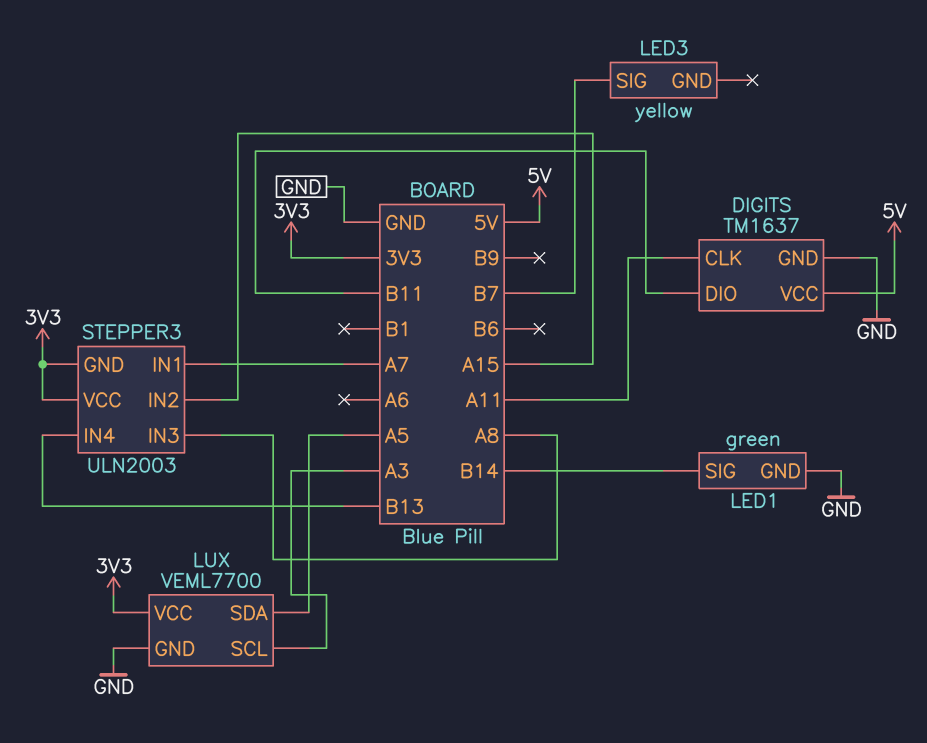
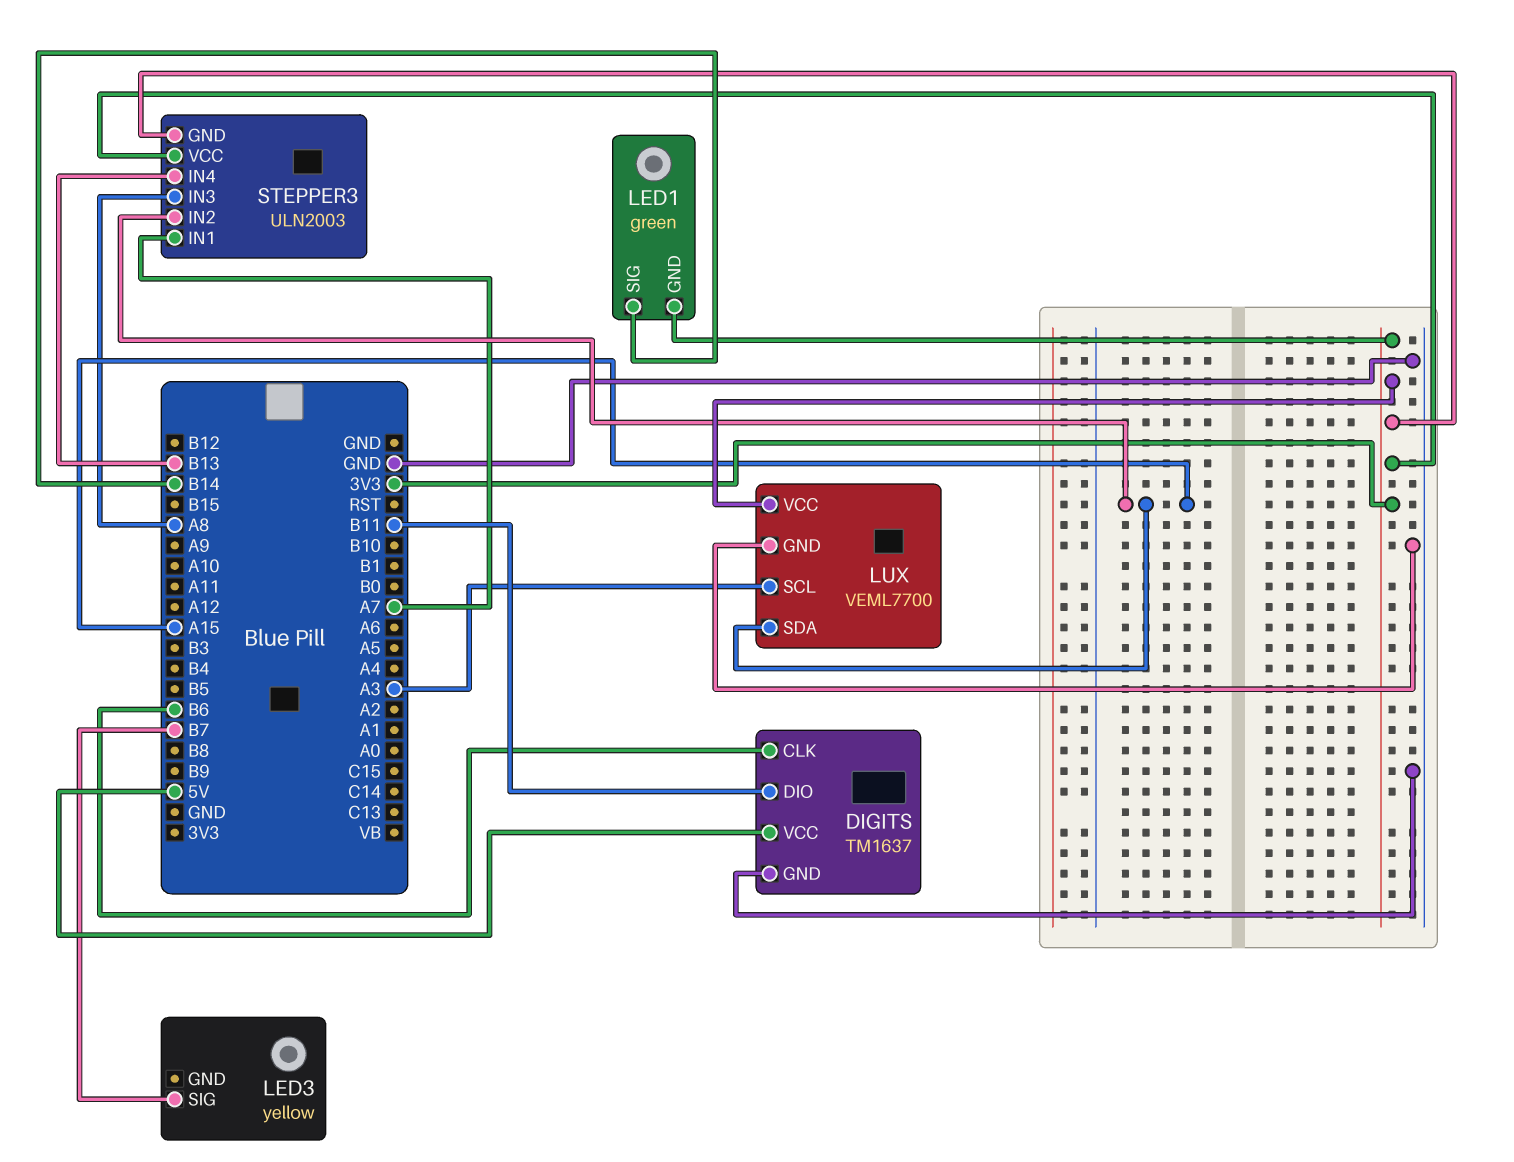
DIGITS pin CLK: A11 -> B6
LED1 pin GND: GND -> 3V3
LUX pin SDA: A5 -> A15

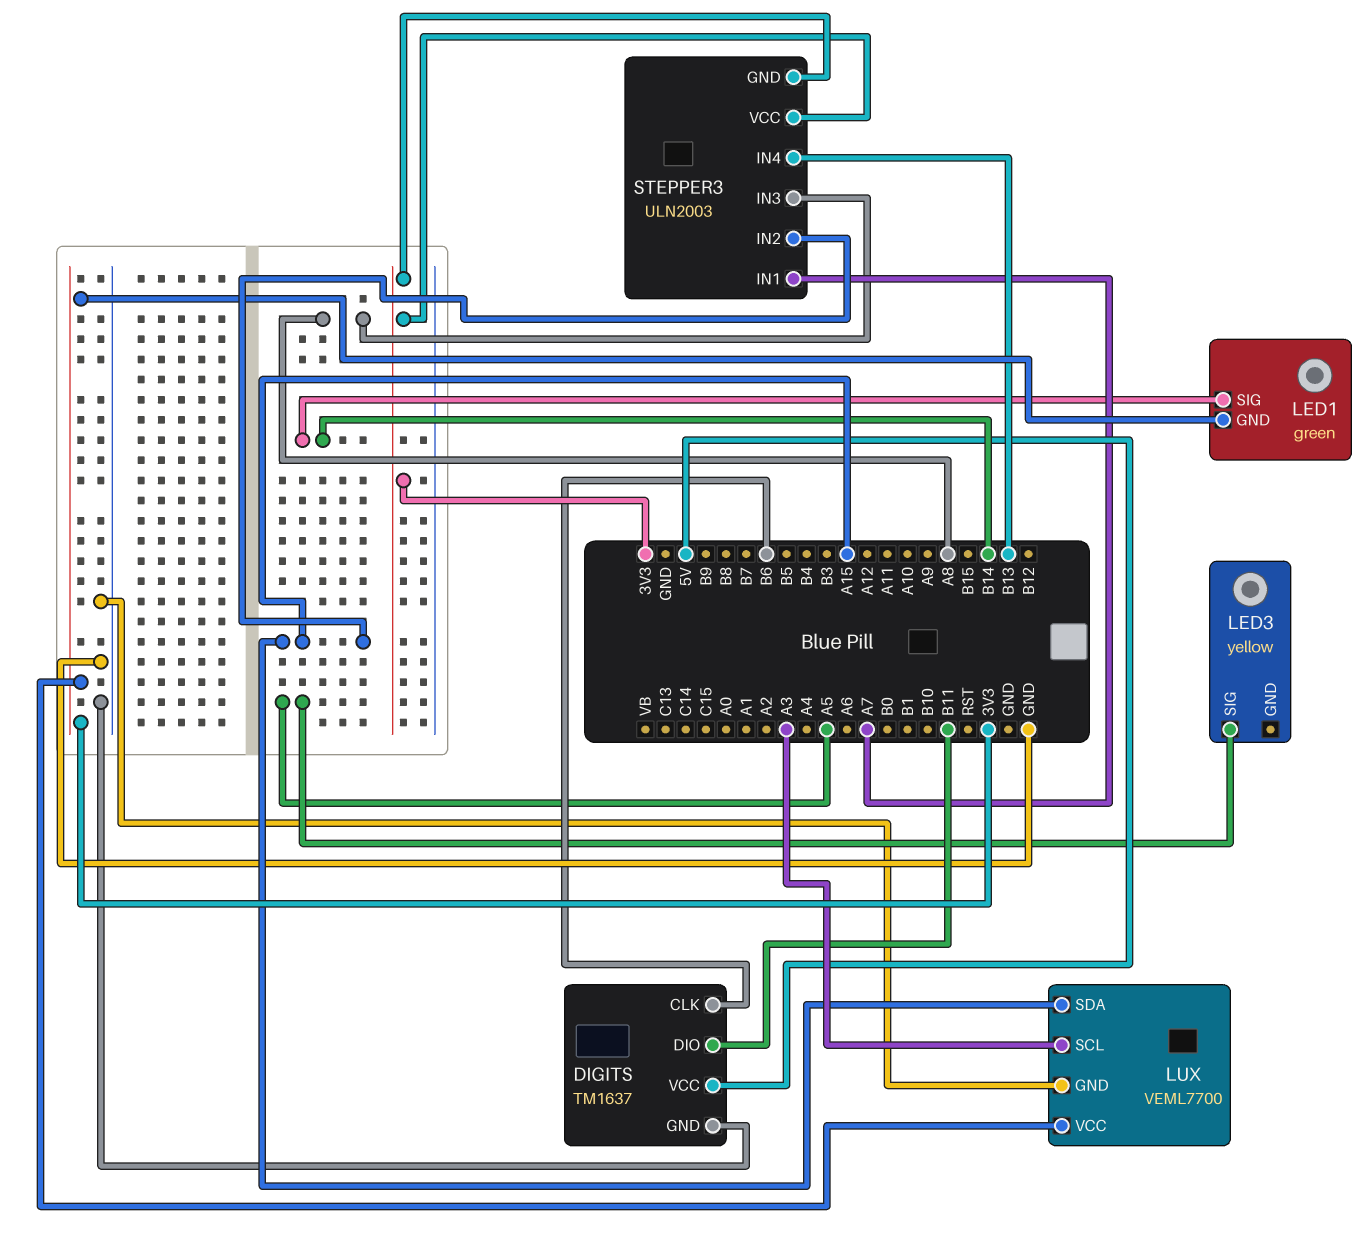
LED3 pin SIG: B7 -> A5

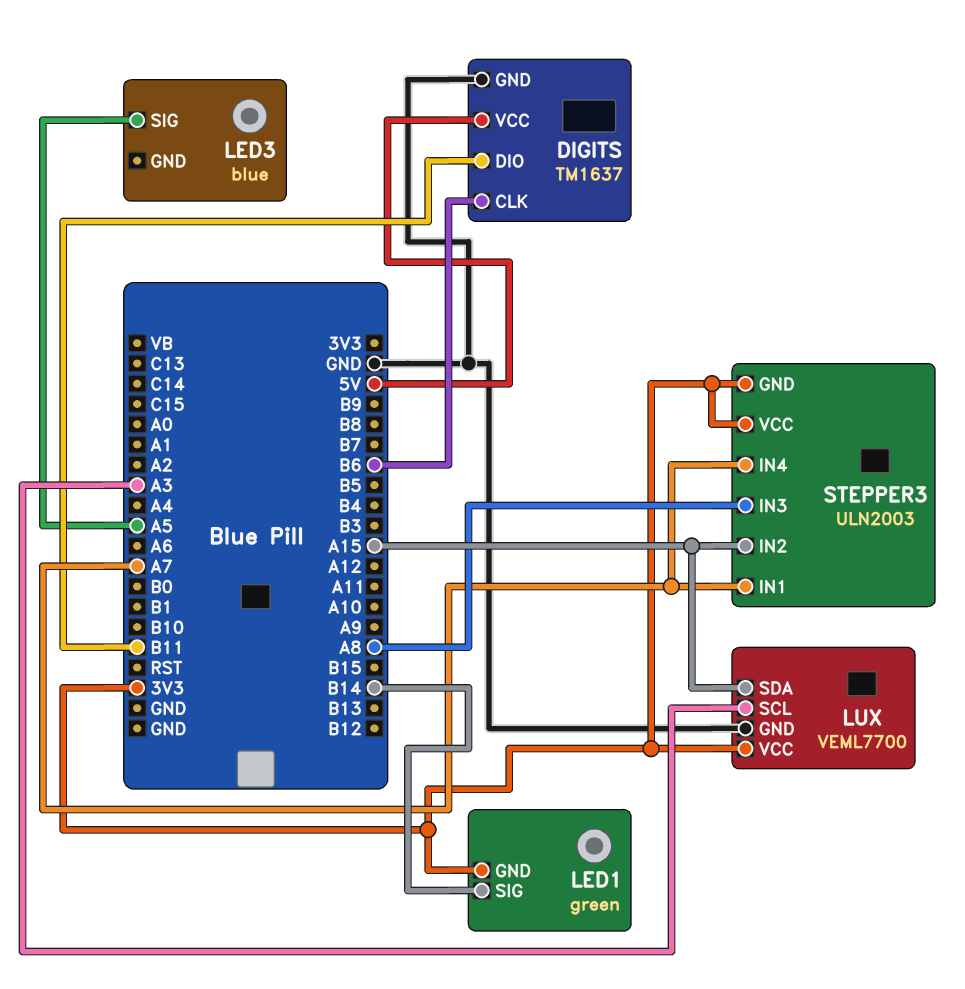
LED3: yellow -> blue
STEPPER3 pin IN4: B13 -> A7

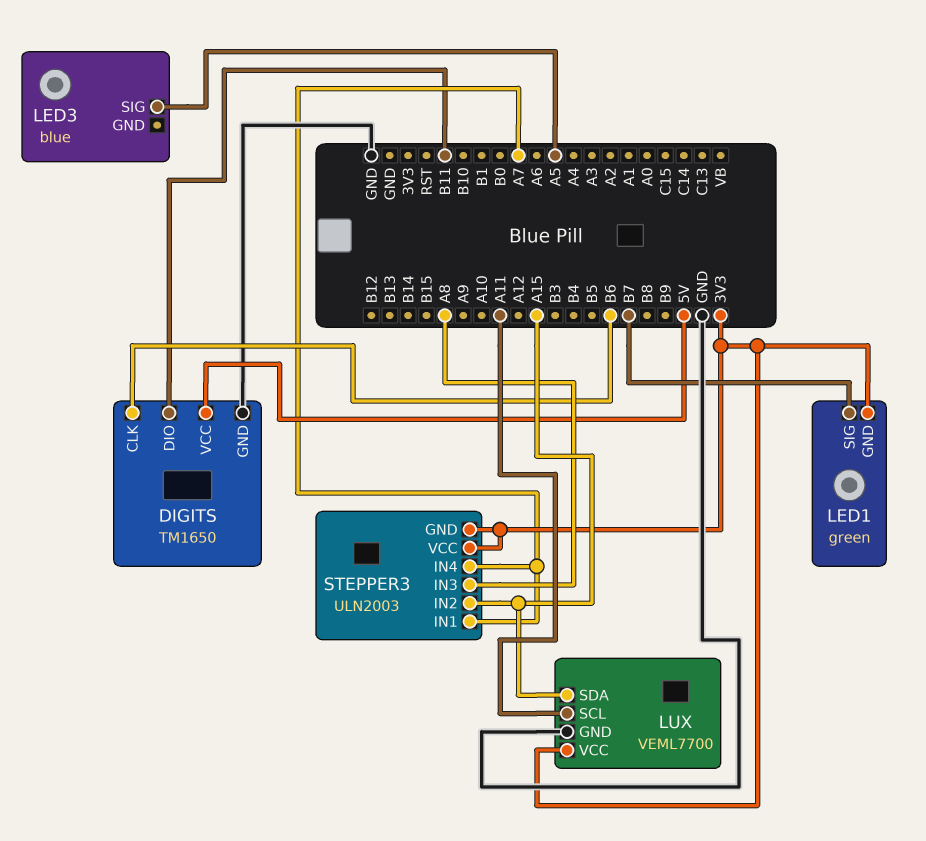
DIGITS: TM1637 -> TM1650
LED1 pin SIG: B14 -> B7
LUX pin SCL: A3 -> A11

